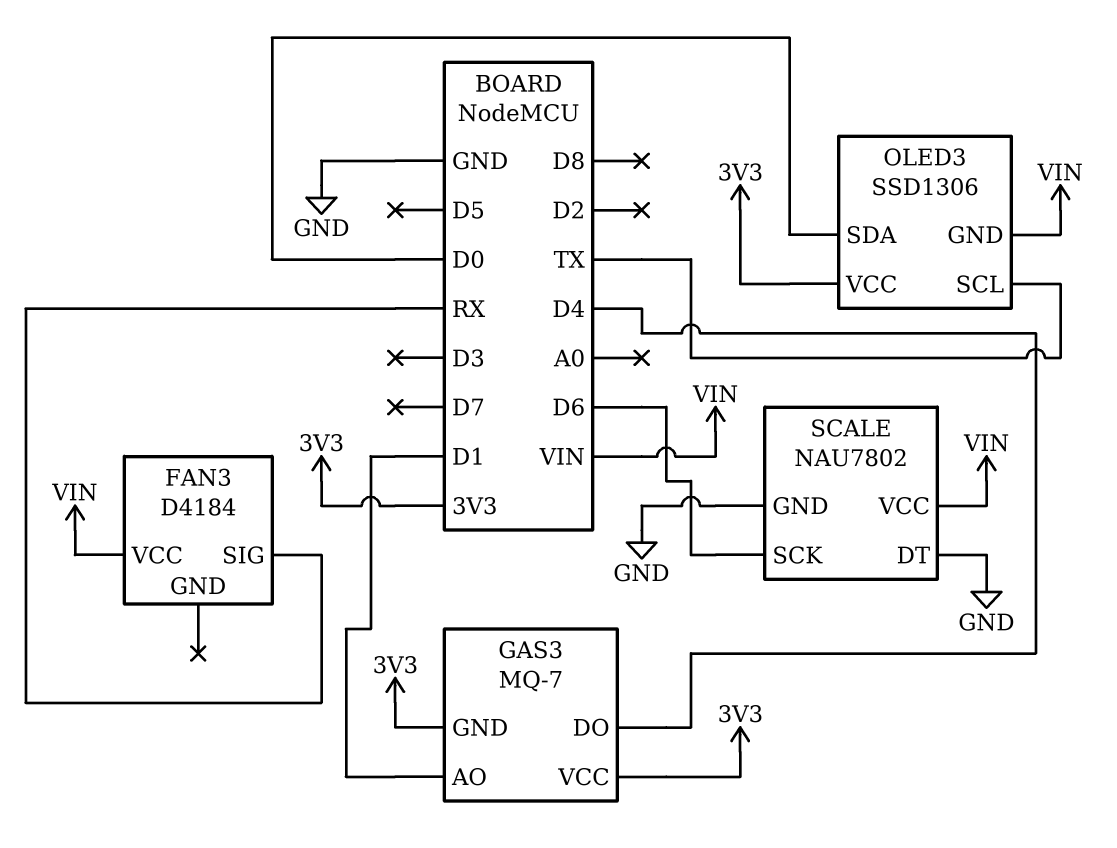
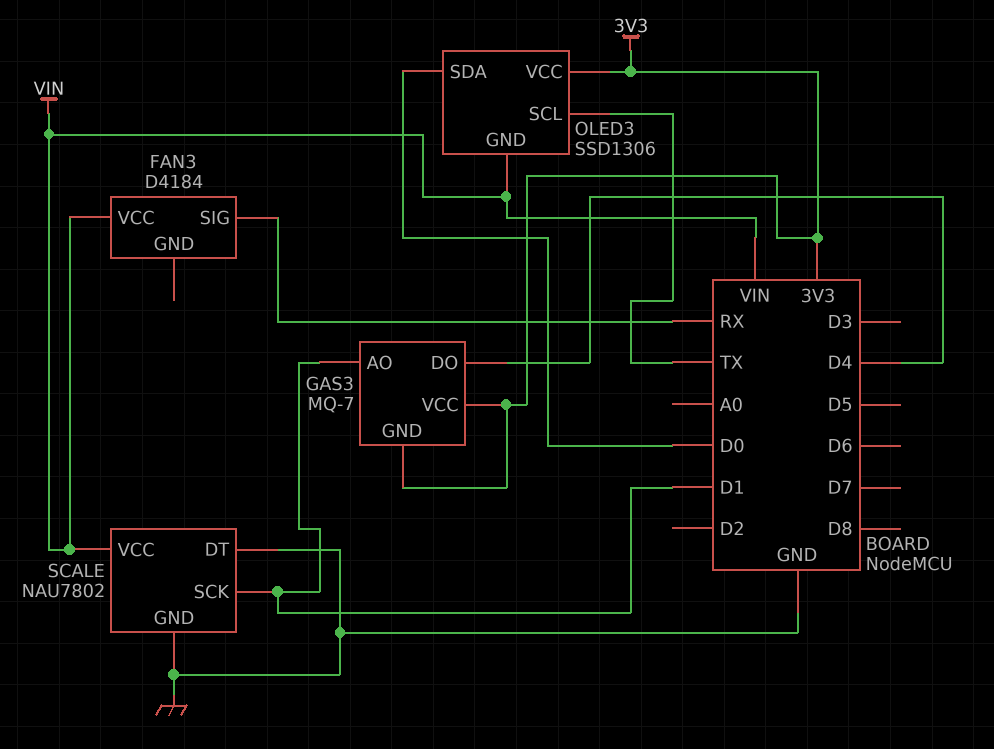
SCALE pin SCK: D6 -> D1

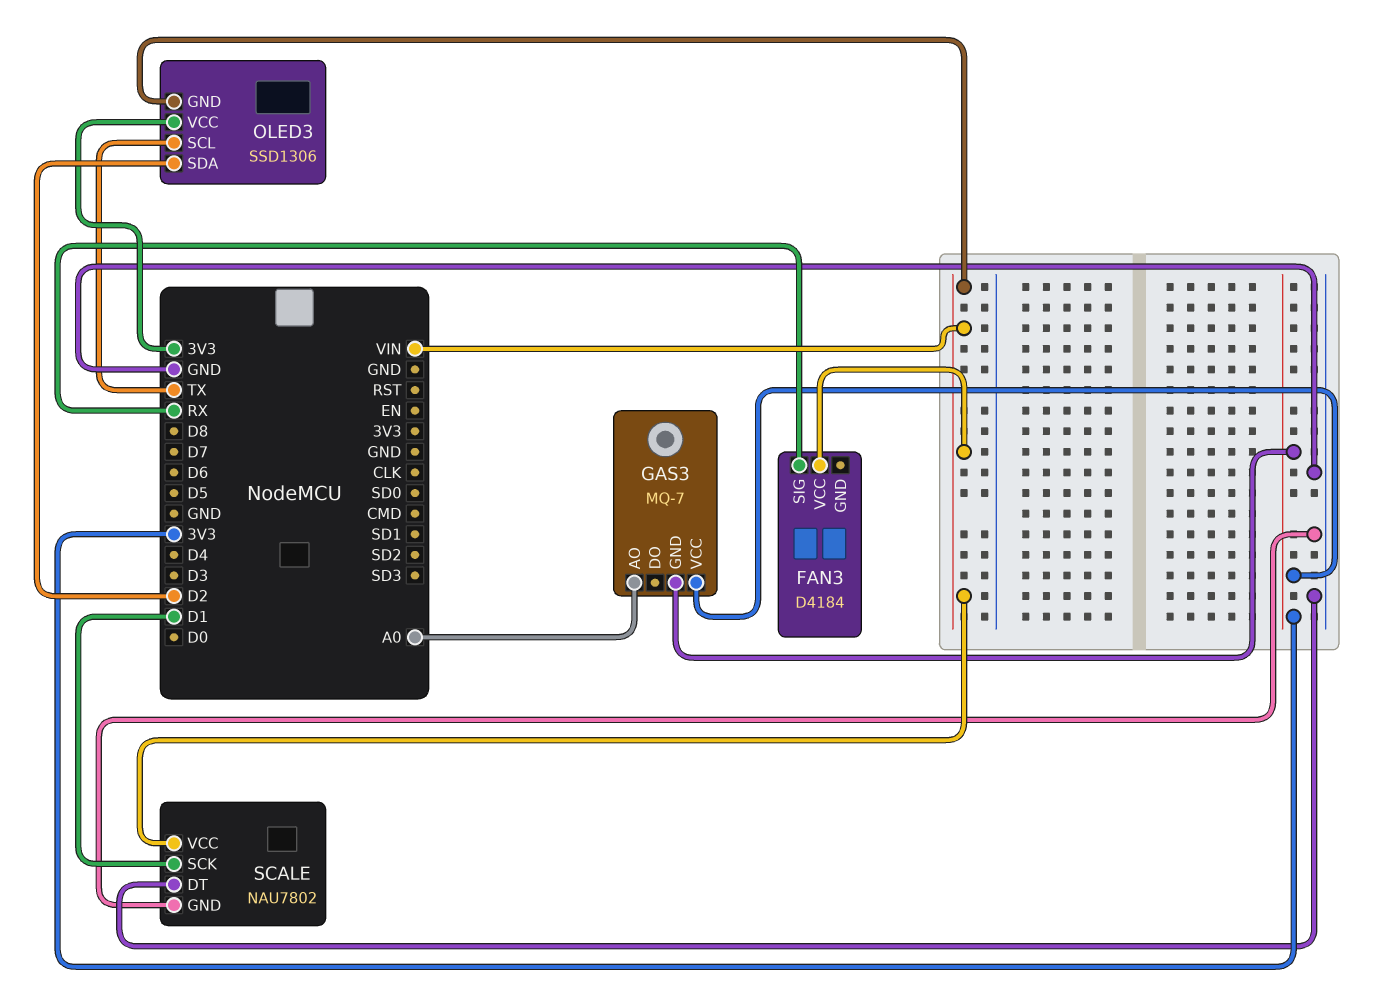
GAS3 pin AO: D1 -> A0
GAS3 pin DO: D4 -> none
OLED3 pin SDA: D0 -> D2

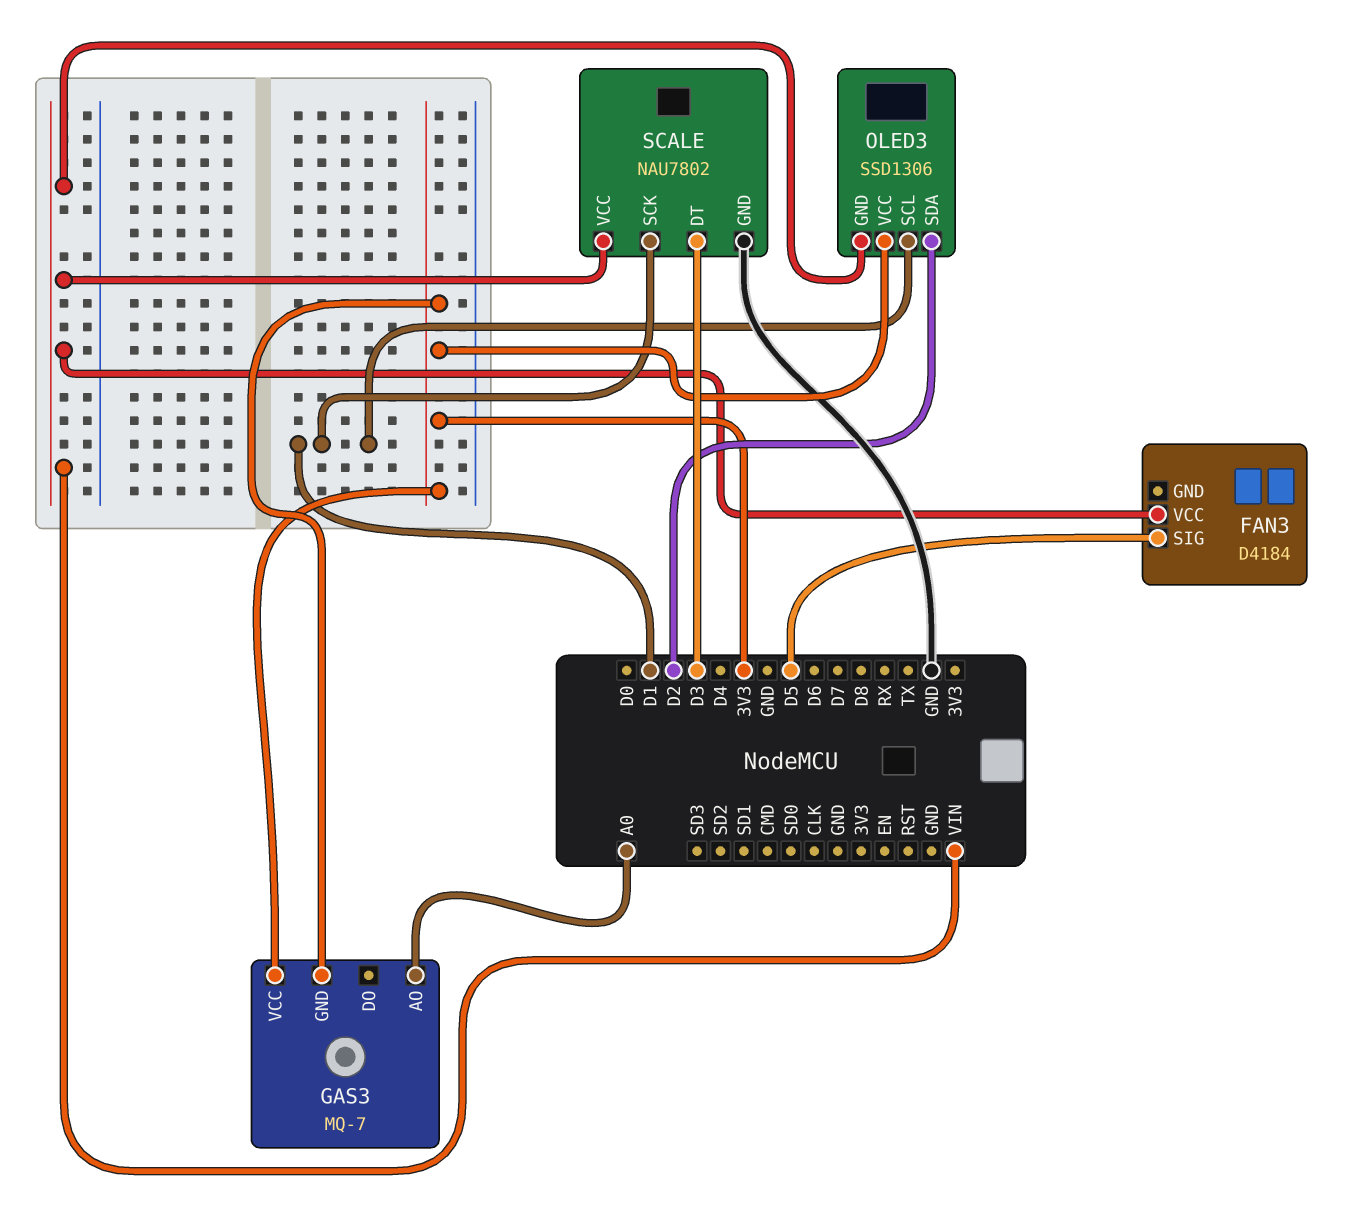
FAN3 pin SIG: RX -> D5
OLED3 pin SCL: TX -> D1
SCALE pin DT: GND -> D3

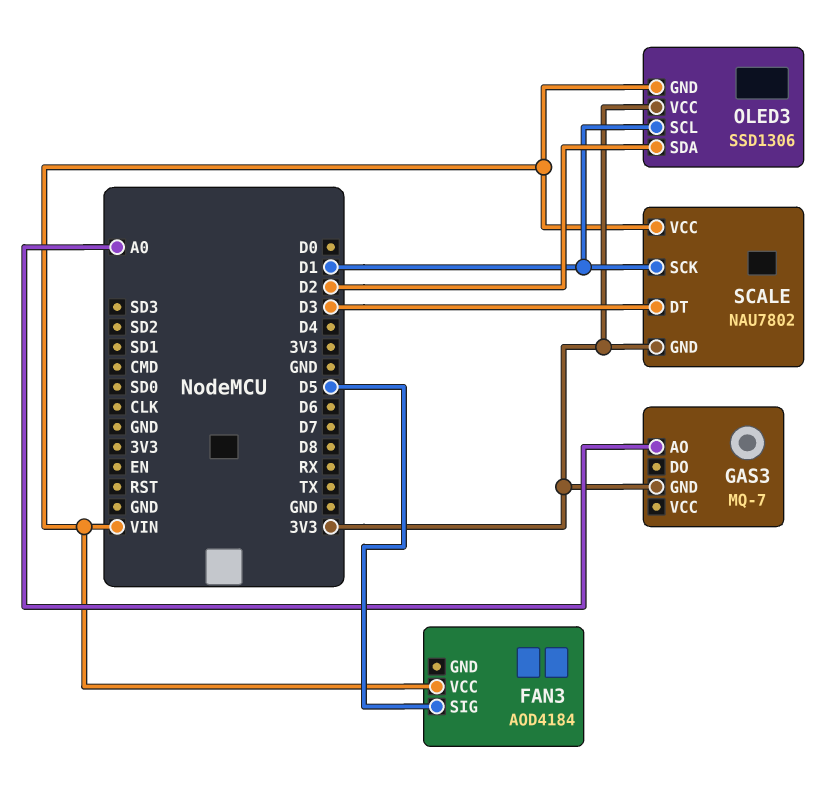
FAN3: D4184 -> AOD4184
GAS3 pin VCC: 3V3 -> none
SCALE pin GND: GND -> 3V3

